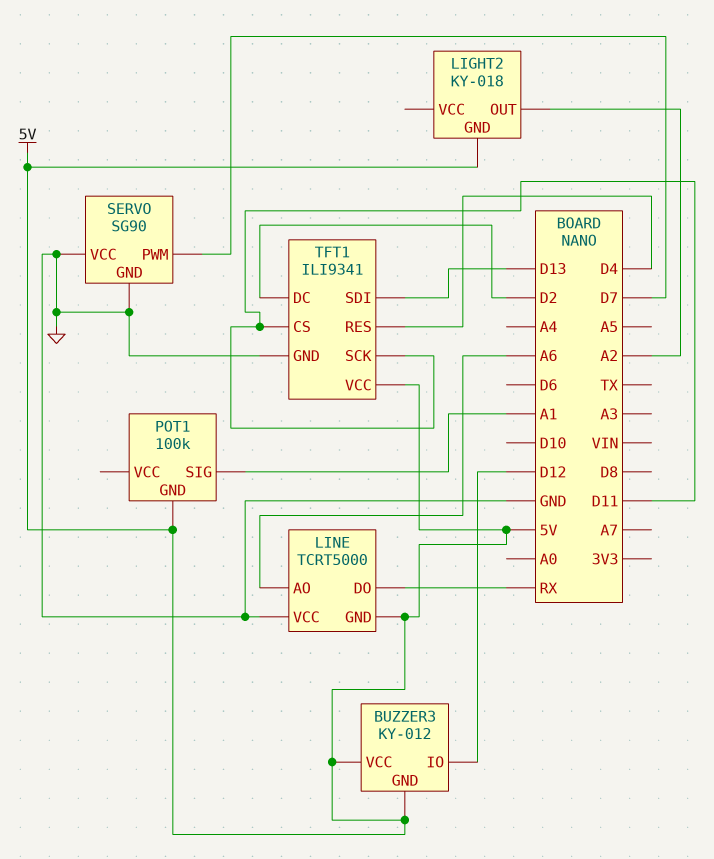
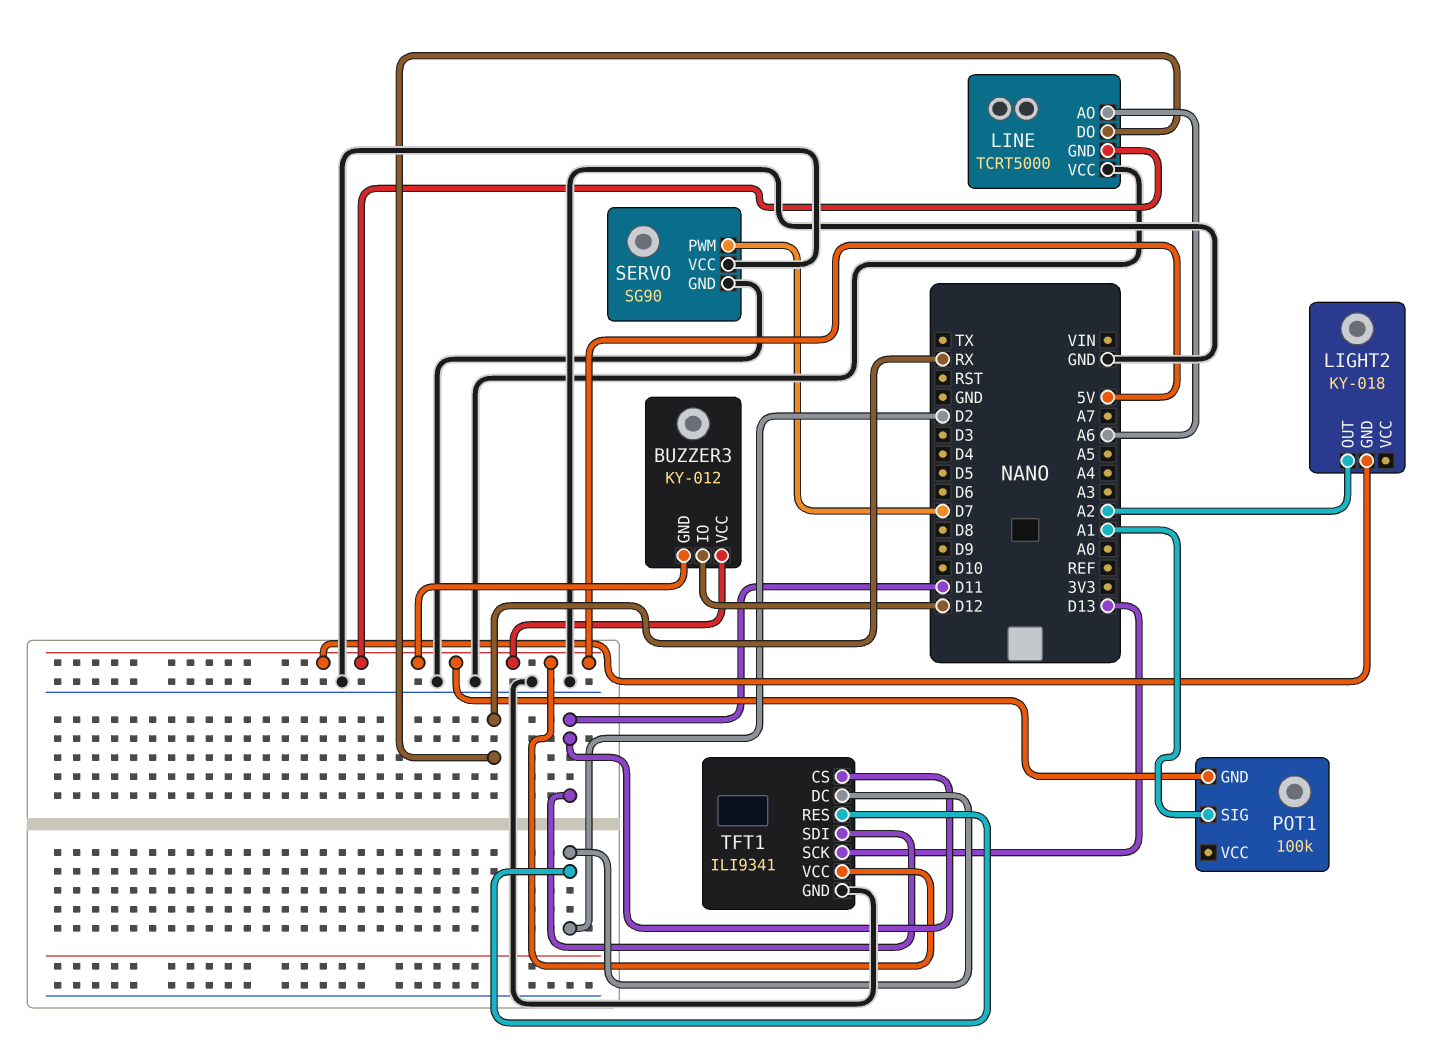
TFT1 pin RES: D4 -> D2
TFT1 pin SCK: D11 -> D13
TFT1 pin SDI: D13 -> D11

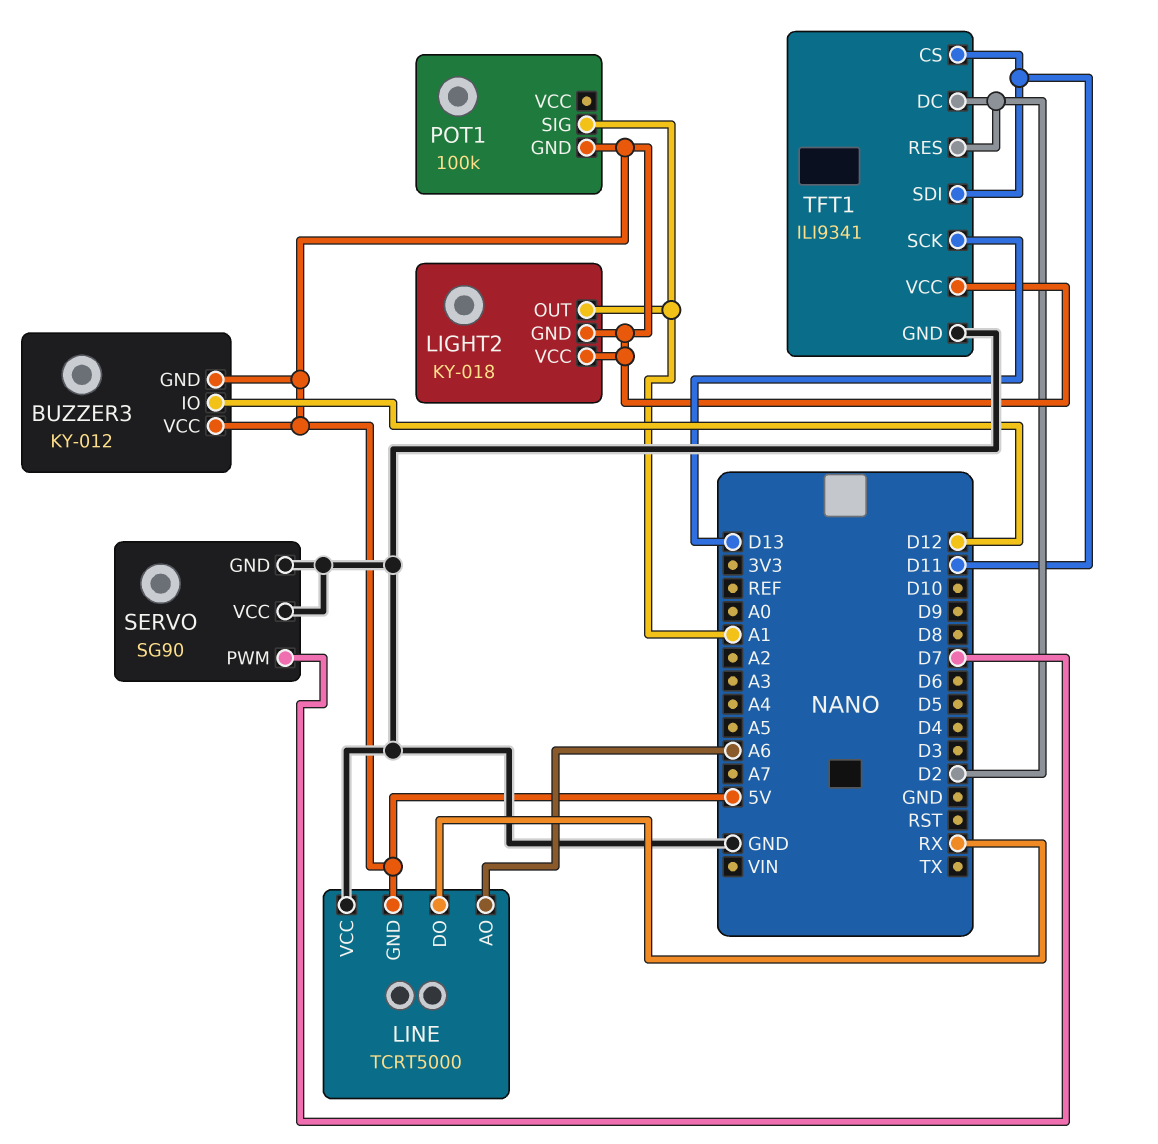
LIGHT2 pin OUT: A2 -> A1
LIGHT2 pin VCC: none -> 5V

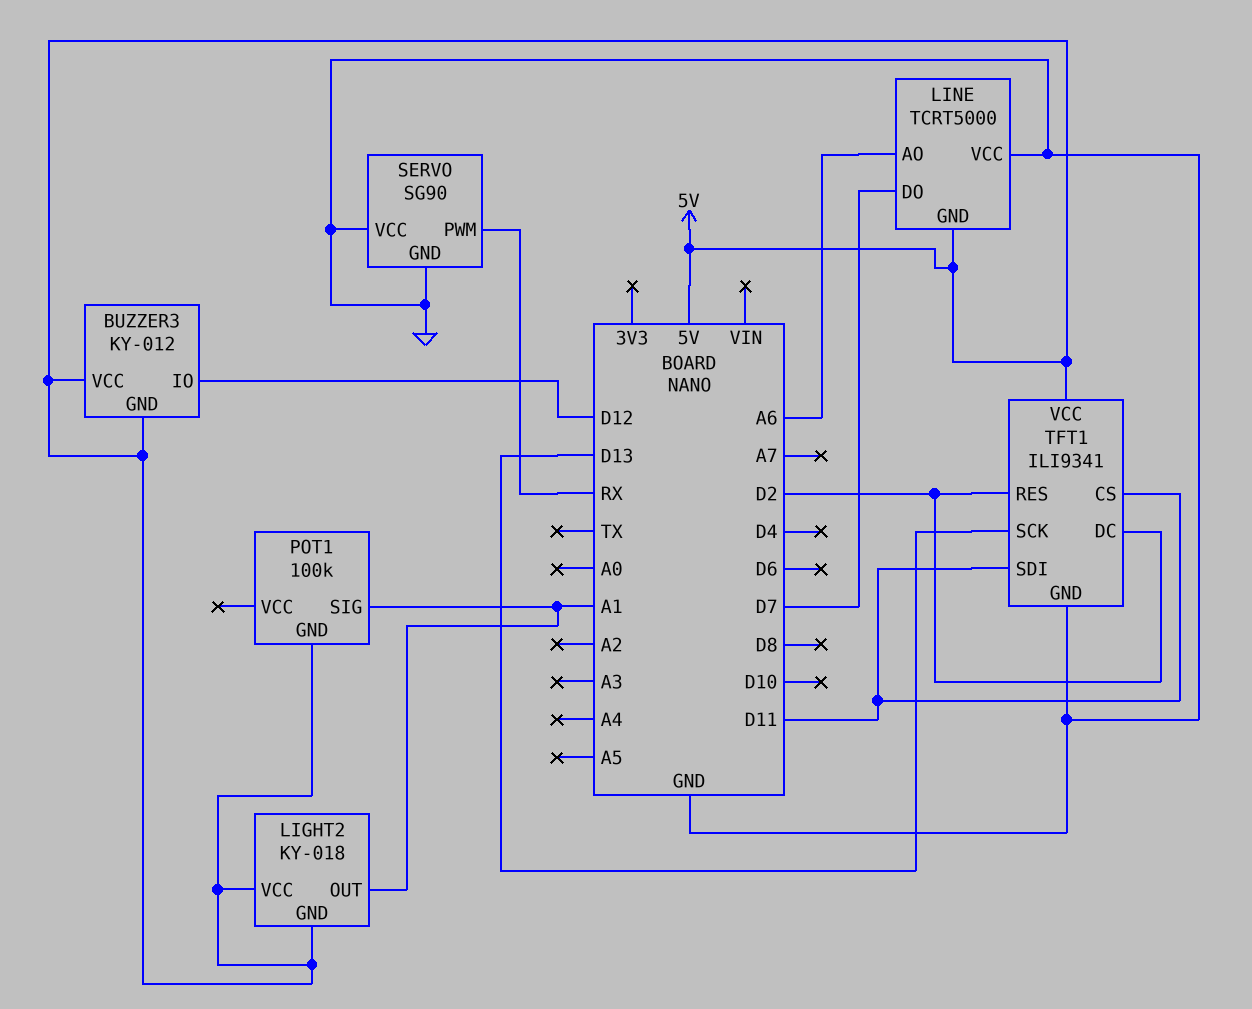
LINE pin DO: RX -> D7
SERVO pin PWM: D7 -> RX

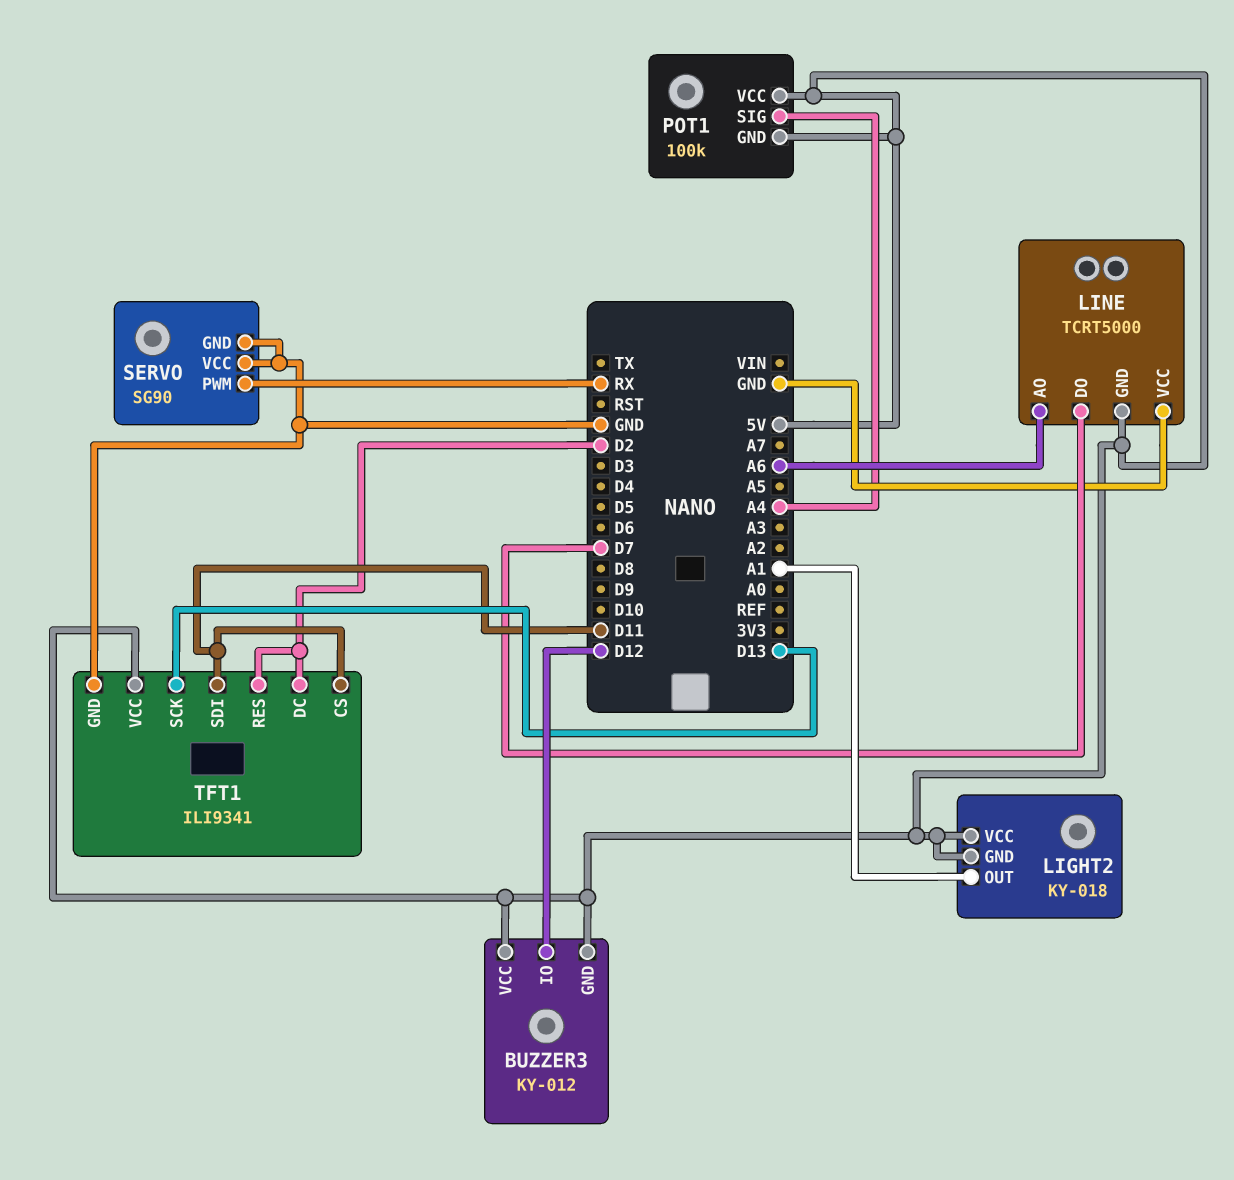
POT1 pin SIG: A1 -> A4
POT1 pin VCC: none -> 5V

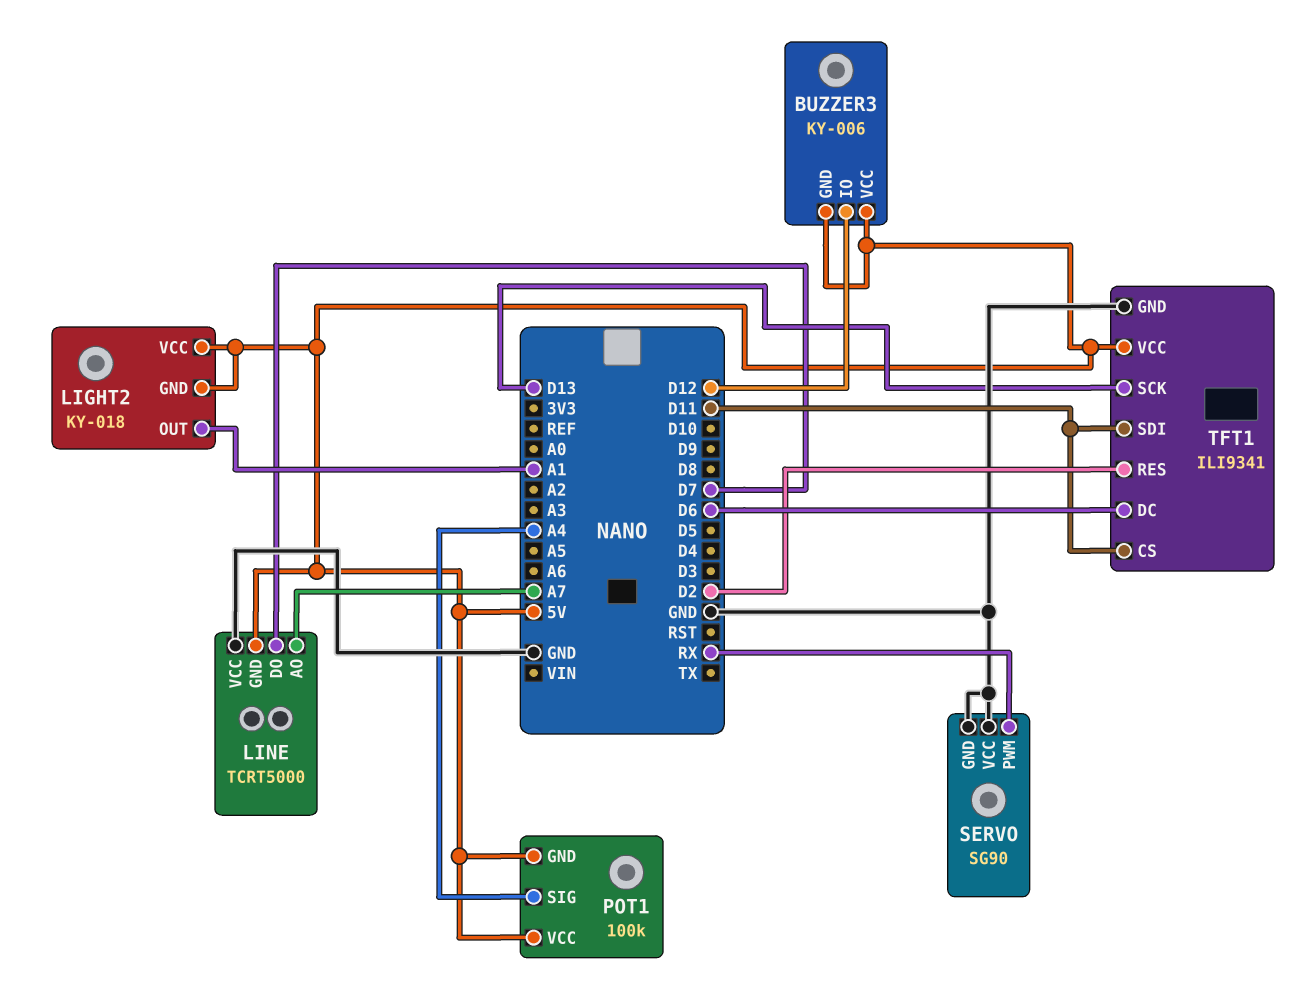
BUZZER3: KY-012 -> KY-006
LINE pin AO: A6 -> A7
TFT1 pin DC: D2 -> D6

